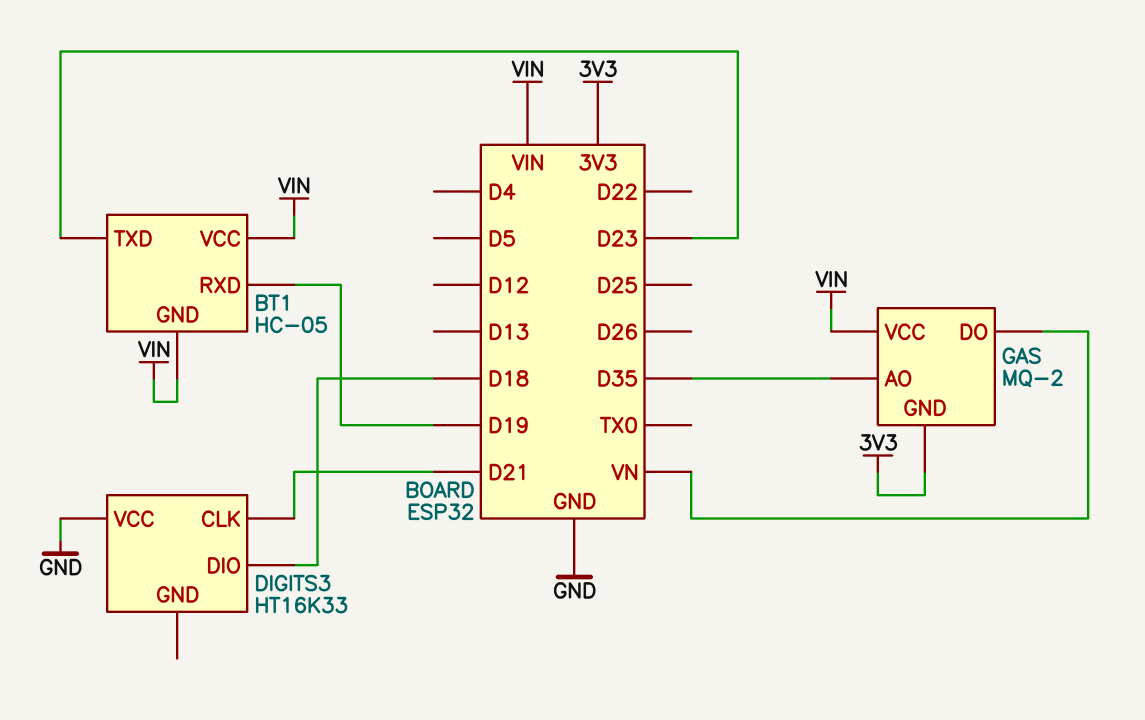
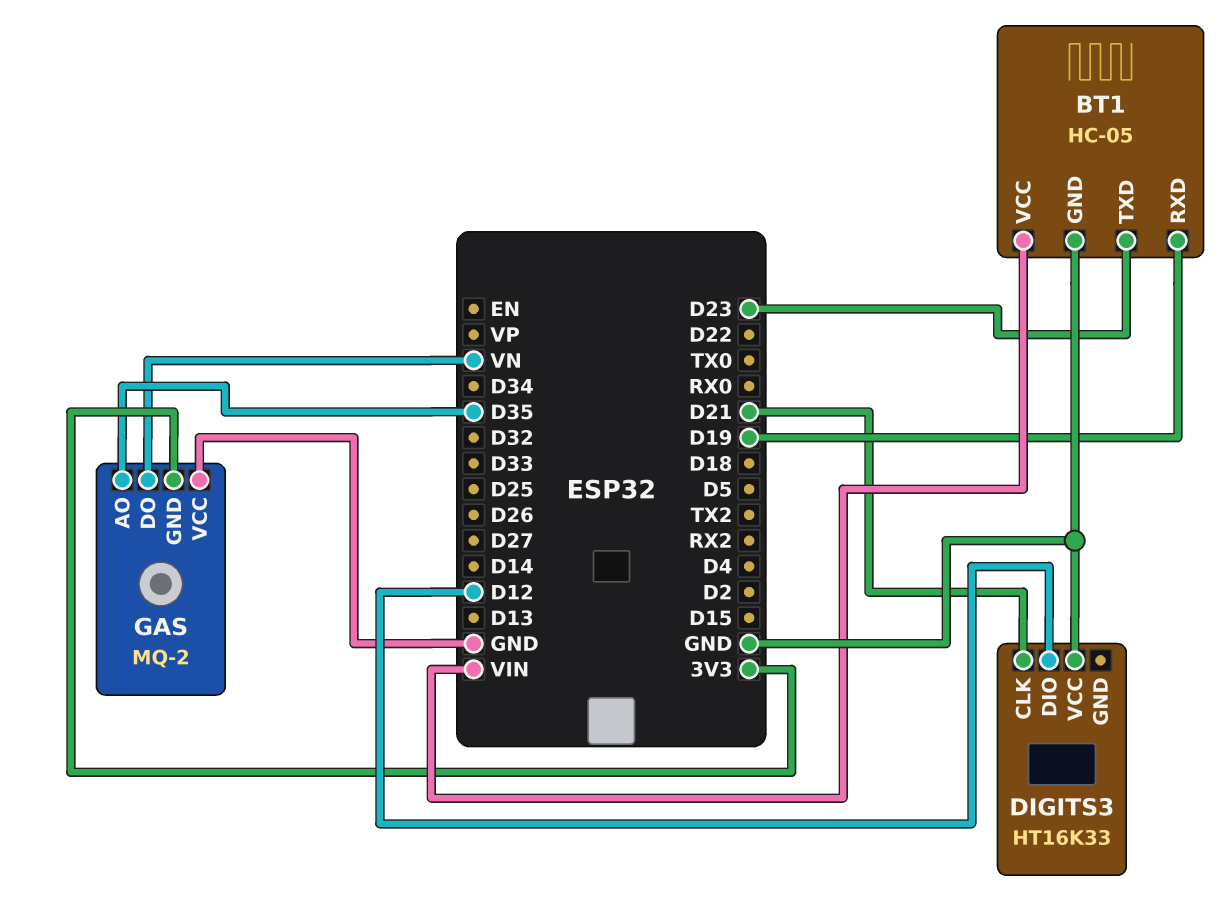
BT1 pin GND: VIN -> GND
DIGITS3 pin DIO: D18 -> D12
GAS pin VCC: VIN -> GND

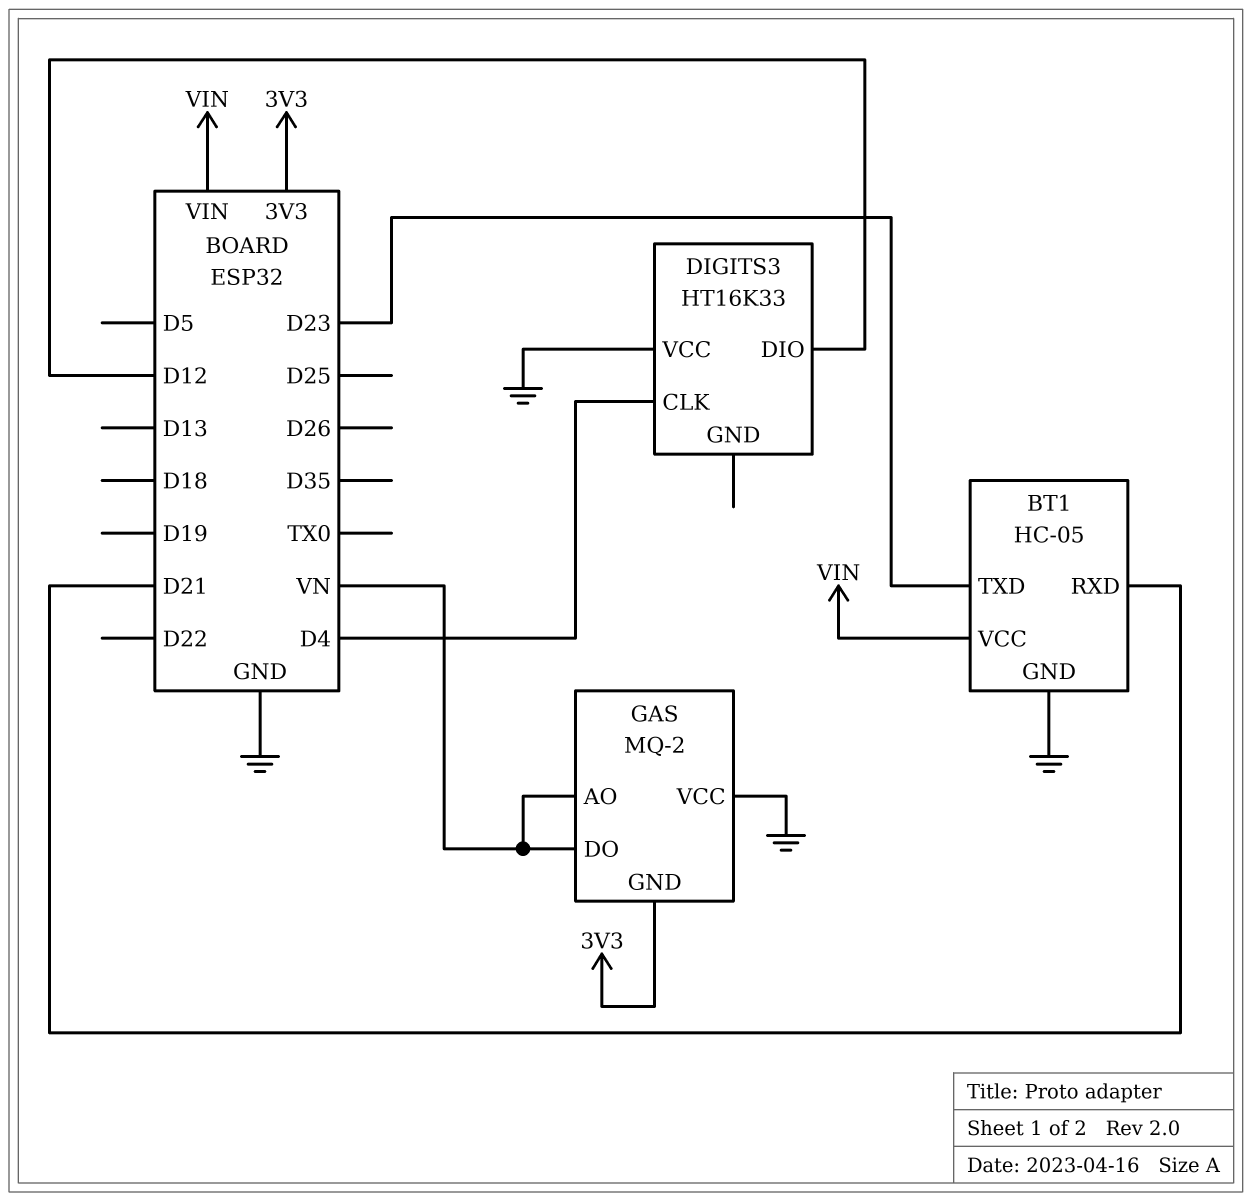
BT1 pin RXD: D19 -> D21
DIGITS3 pin CLK: D21 -> D4
GAS pin AO: D35 -> VN

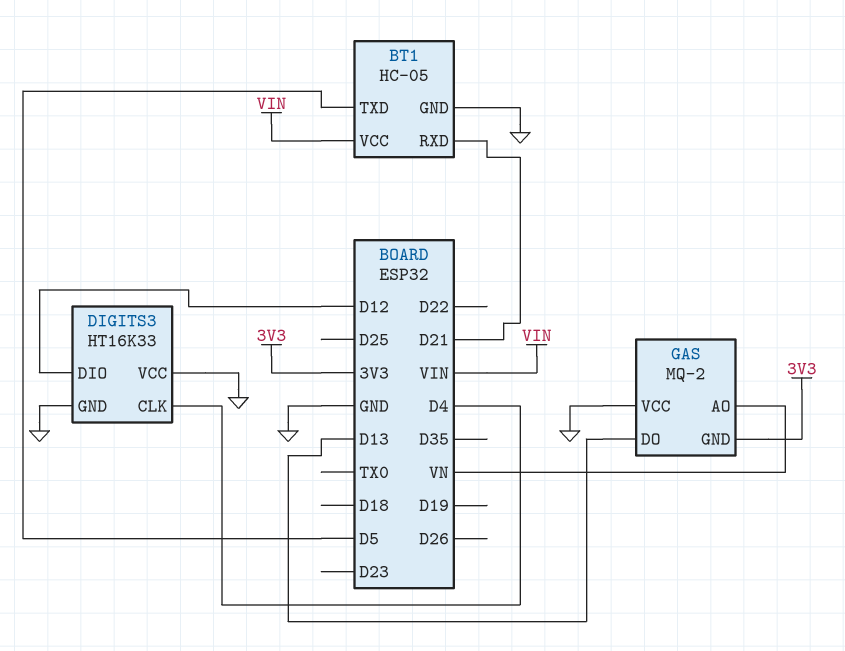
BT1 pin TXD: D23 -> D5
DIGITS3 pin GND: none -> GND
GAS pin DO: VN -> D13

